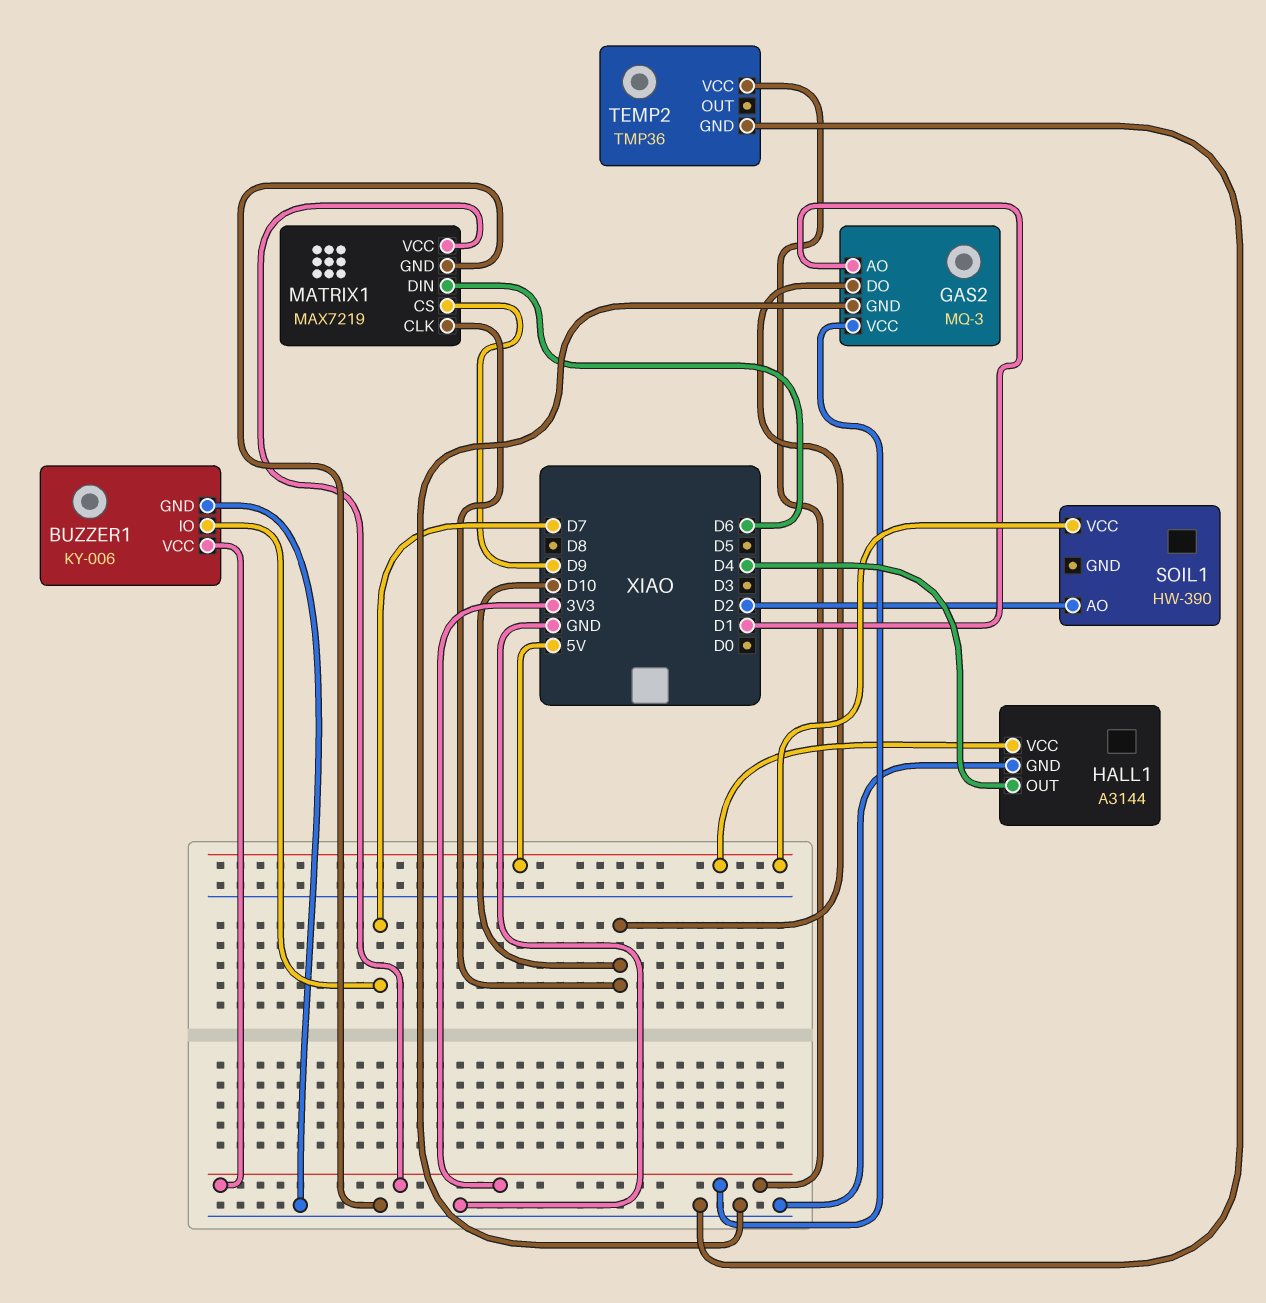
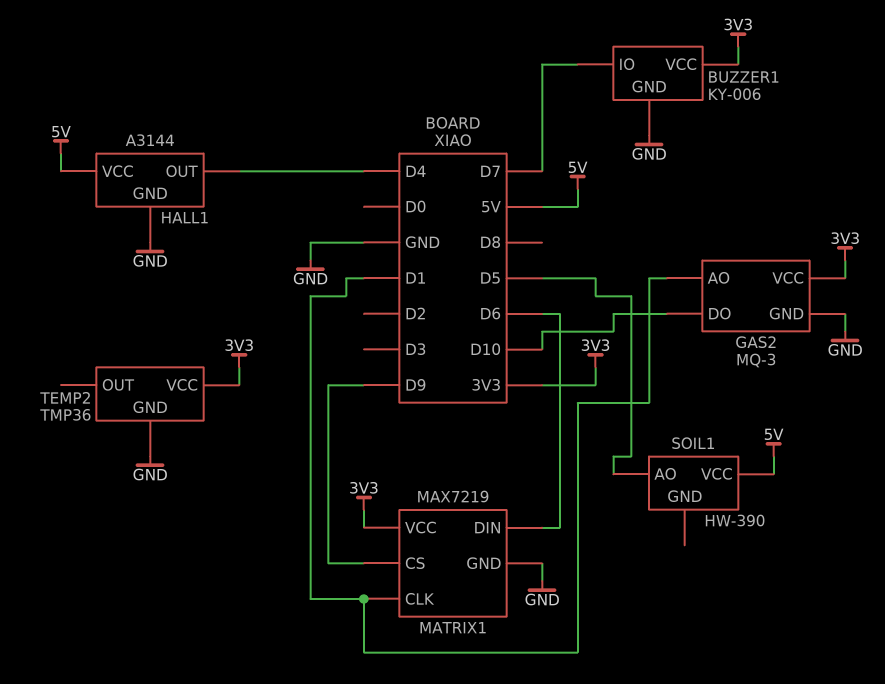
MATRIX1 pin CLK: D10 -> D1
SOIL1 pin AO: D2 -> D5

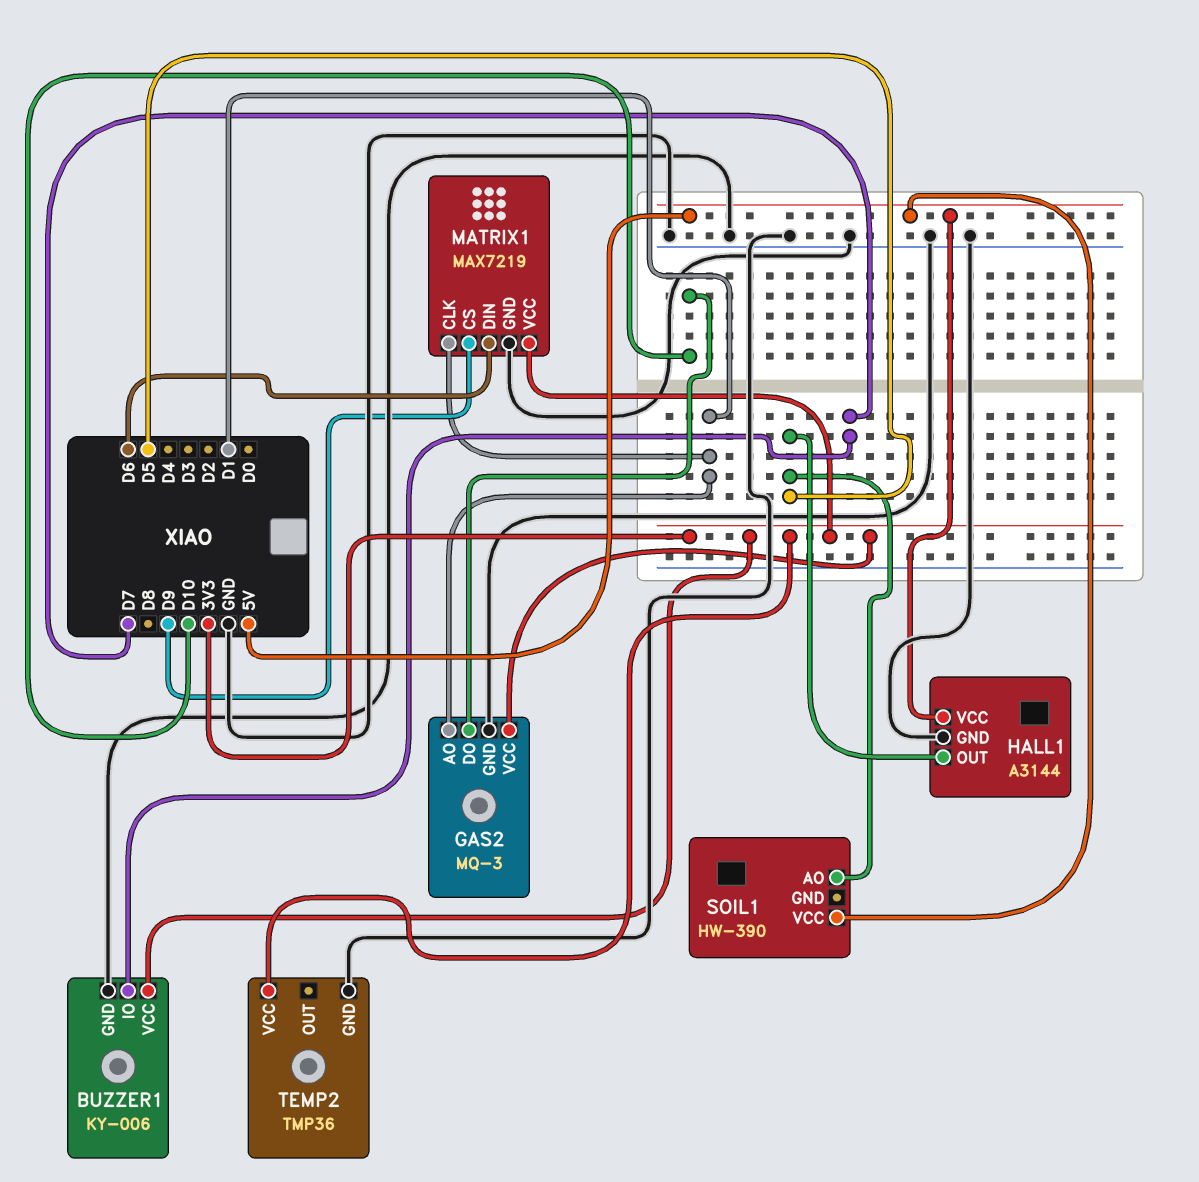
HALL1 pin OUT: D4 -> D5

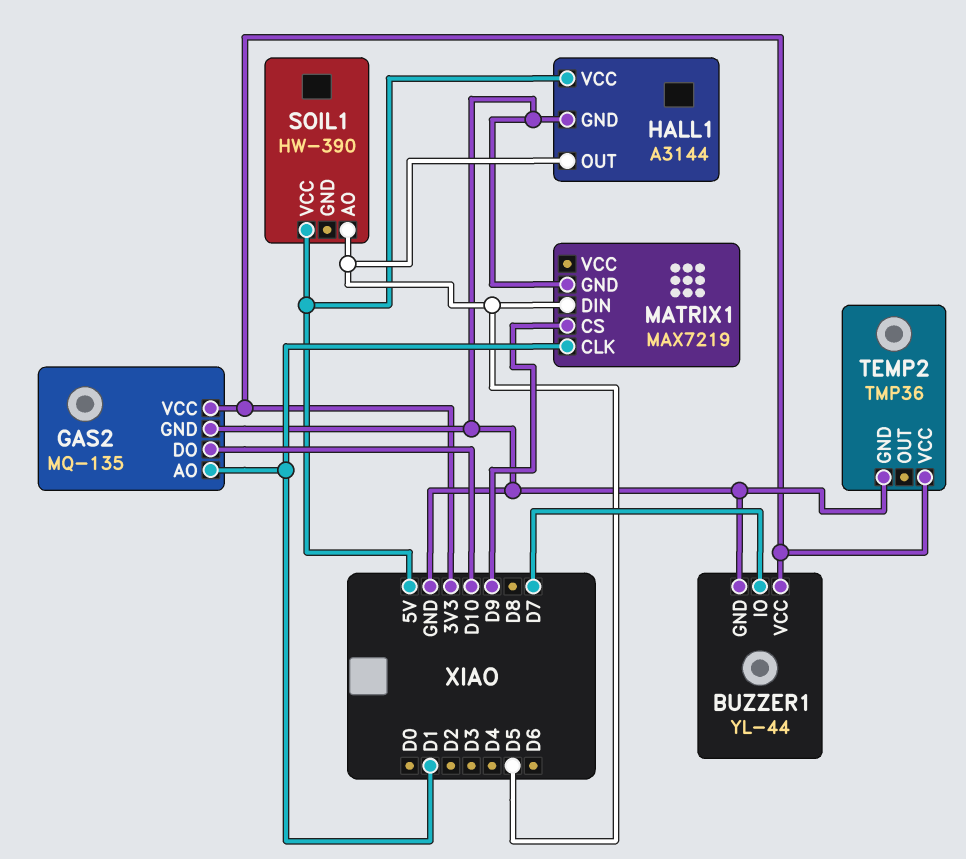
BUZZER1: KY-006 -> YL-44
GAS2: MQ-3 -> MQ-135
MATRIX1 pin DIN: D6 -> D5
MATRIX1 pin VCC: 3V3 -> none

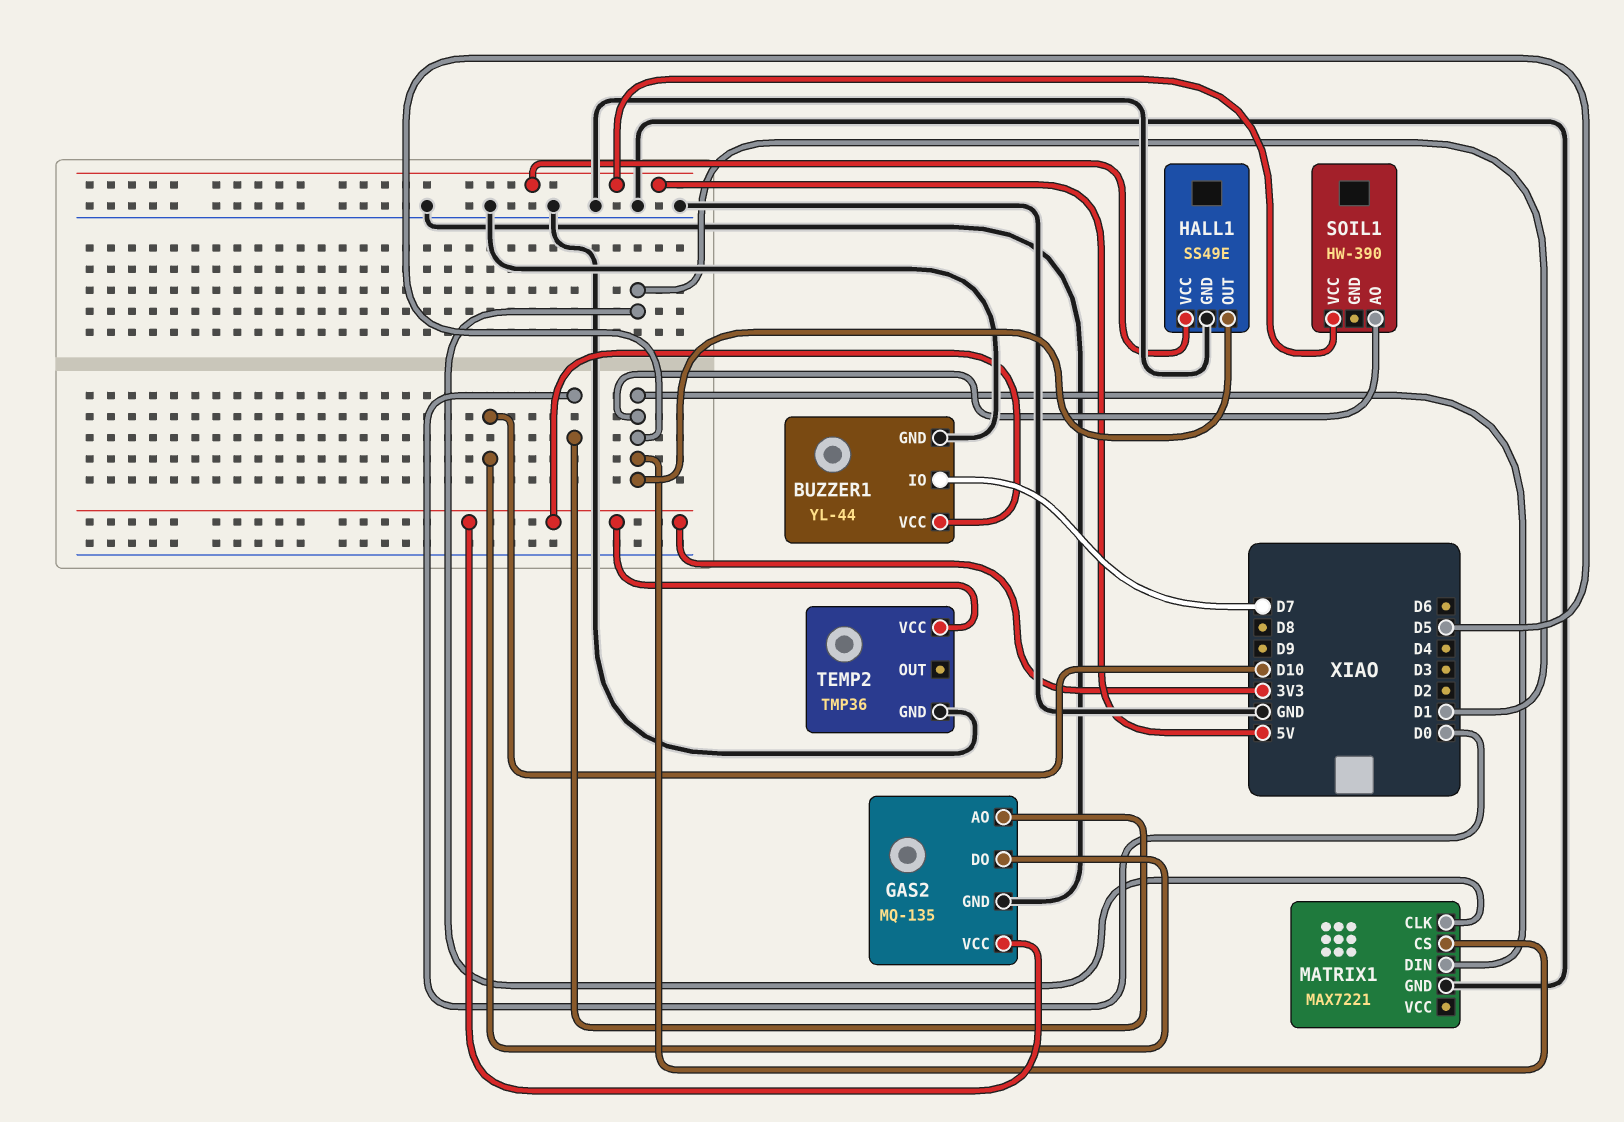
GAS2 pin AO: D1 -> D0
HALL1: A3144 -> SS49E
MATRIX1: MAX7219 -> MAX7221
MATRIX1 pin CS: D9 -> D5

